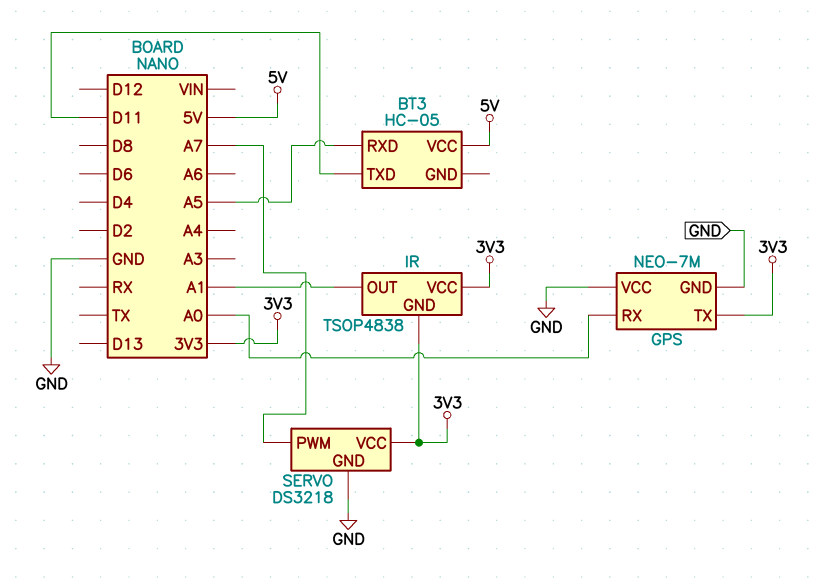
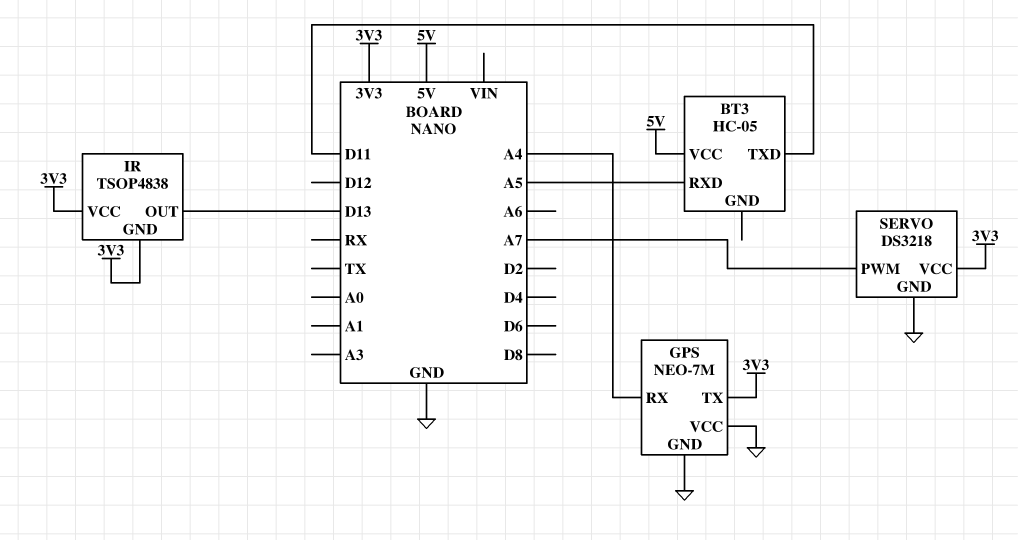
GPS pin RX: A0 -> A4
IR pin OUT: A1 -> D13

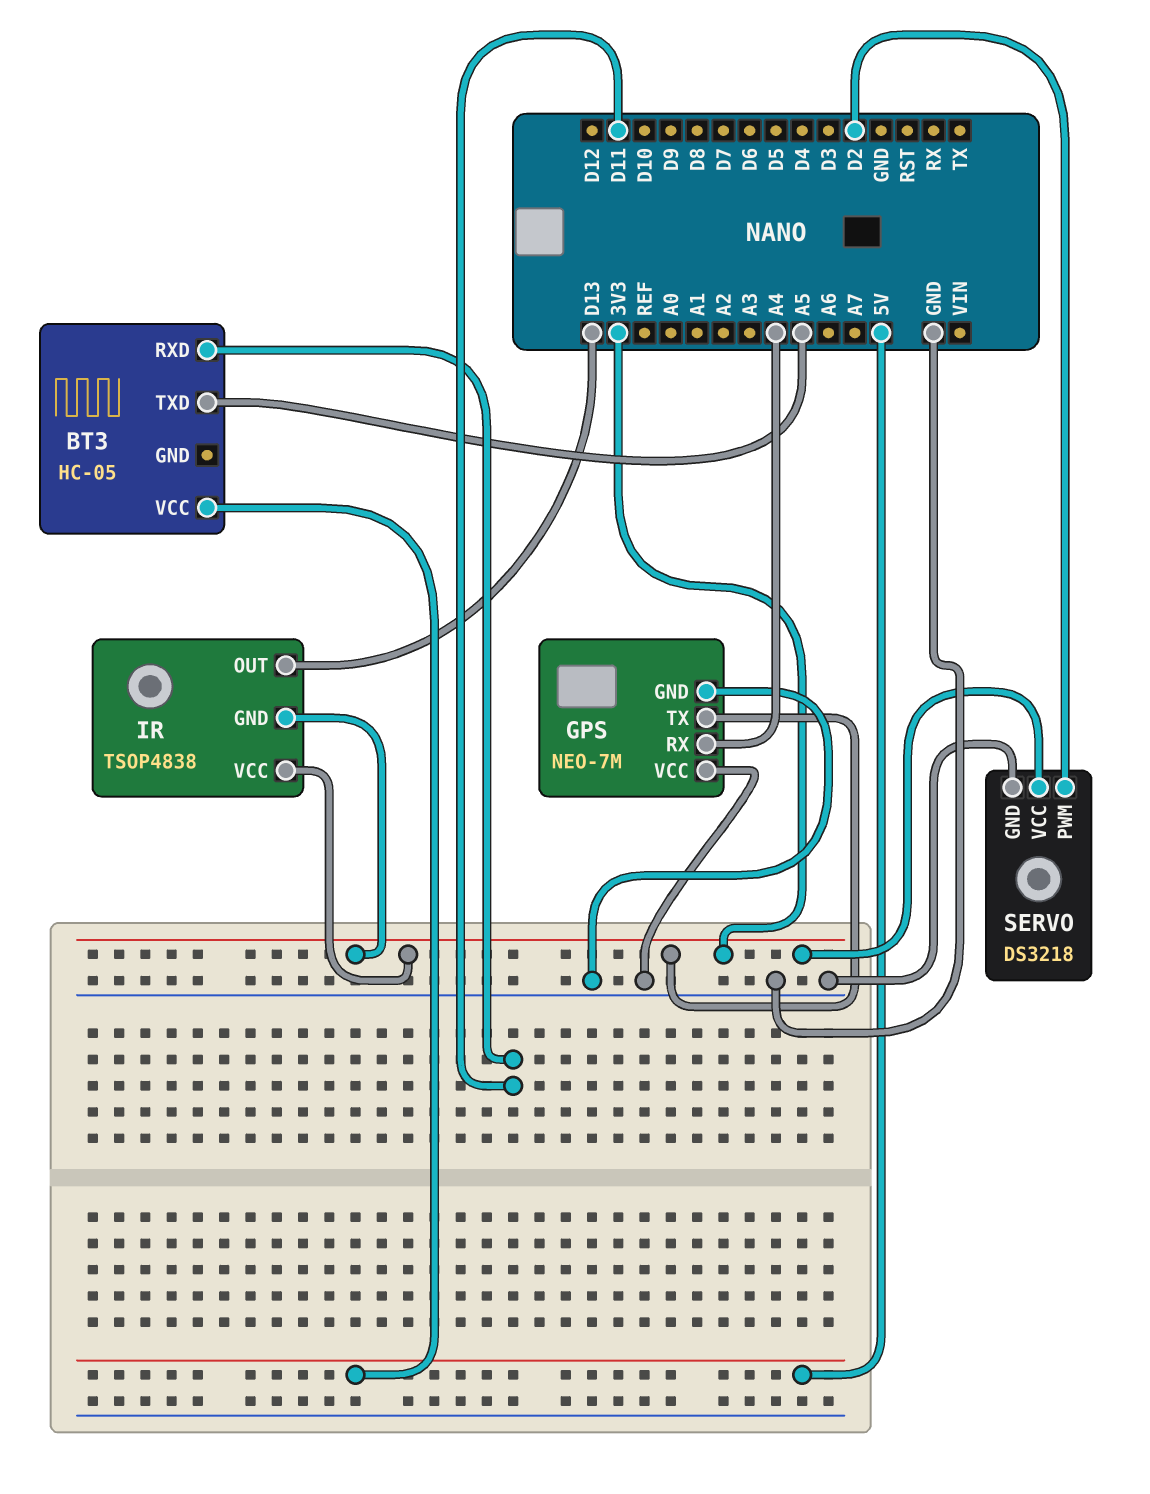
BT3 pin RXD: A5 -> D11
BT3 pin TXD: D11 -> A5
SERVO pin PWM: A7 -> D2

